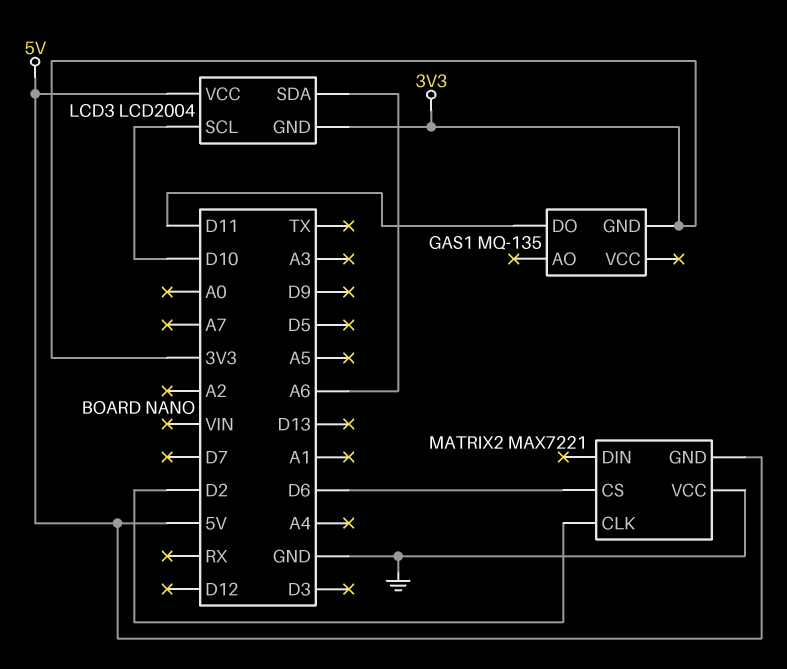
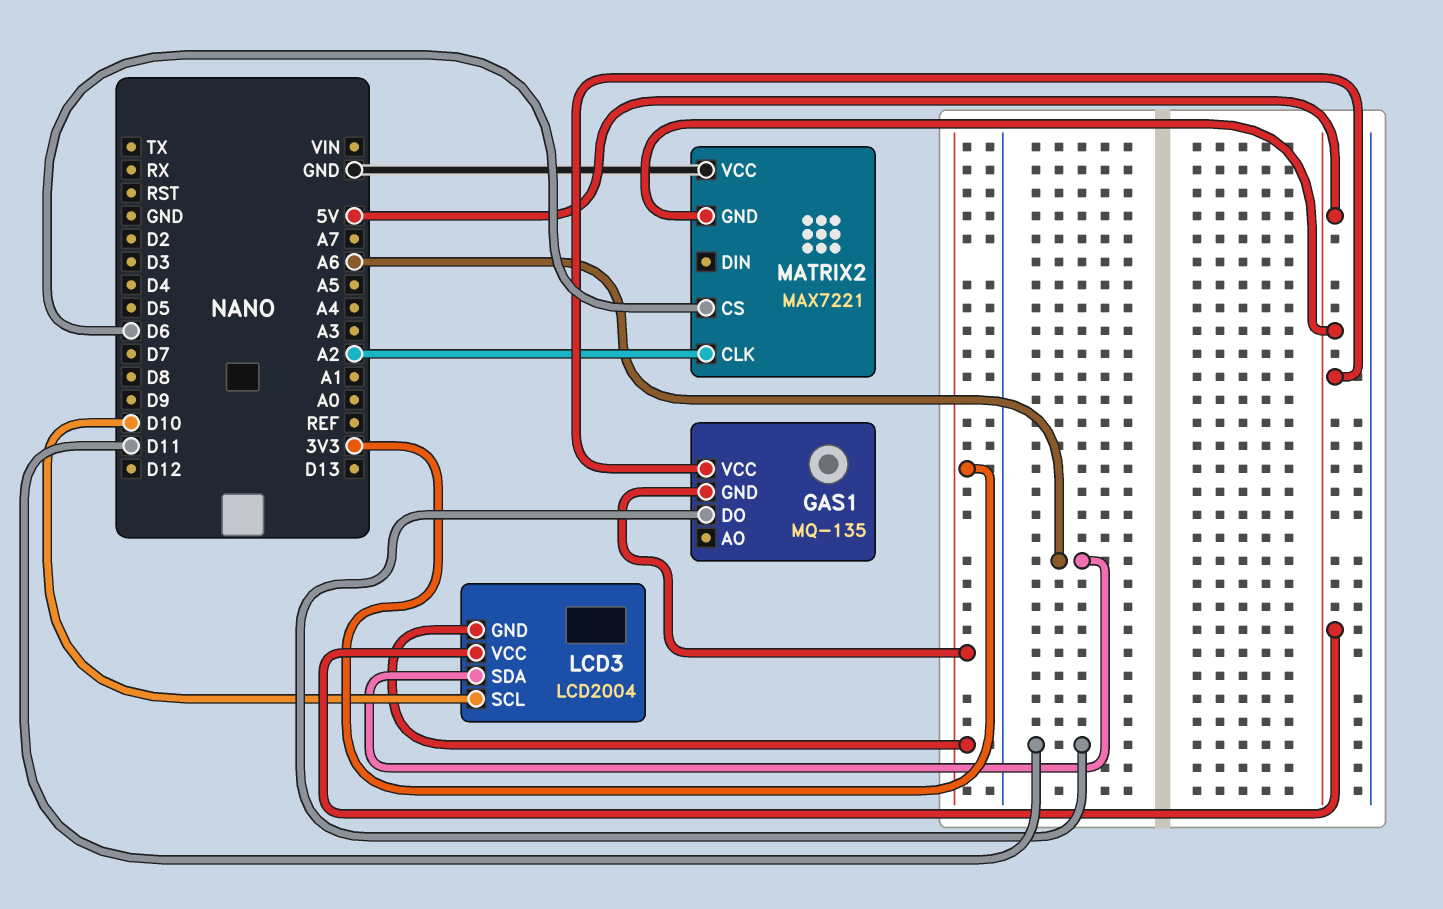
GAS1 pin VCC: none -> 5V
MATRIX2 pin CLK: D2 -> A2

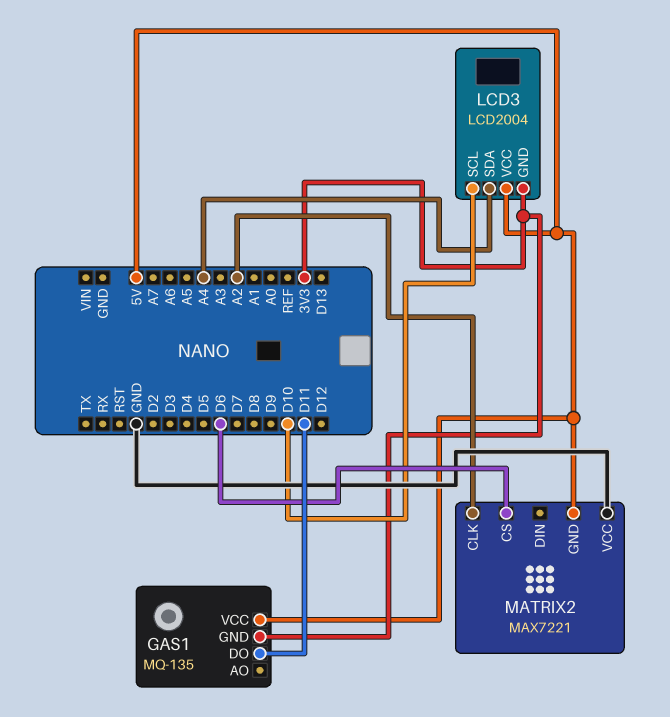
LCD3 pin SDA: A6 -> A4

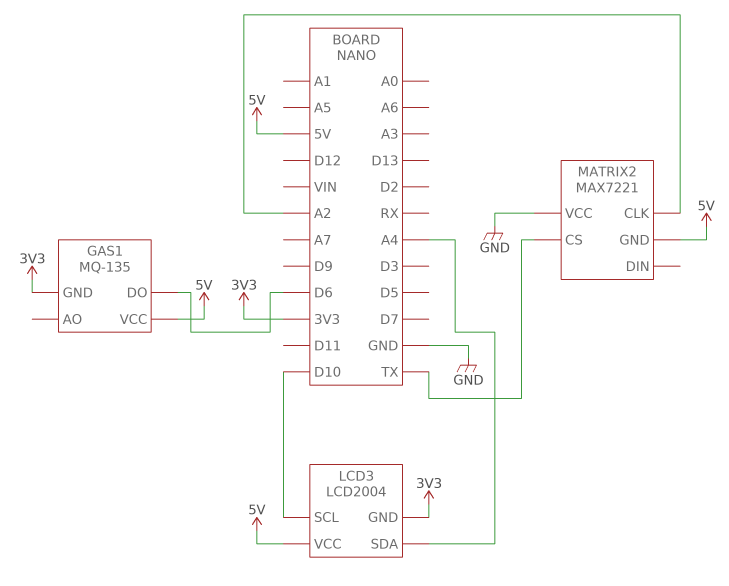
GAS1 pin DO: D11 -> D6
MATRIX2 pin CS: D6 -> TX

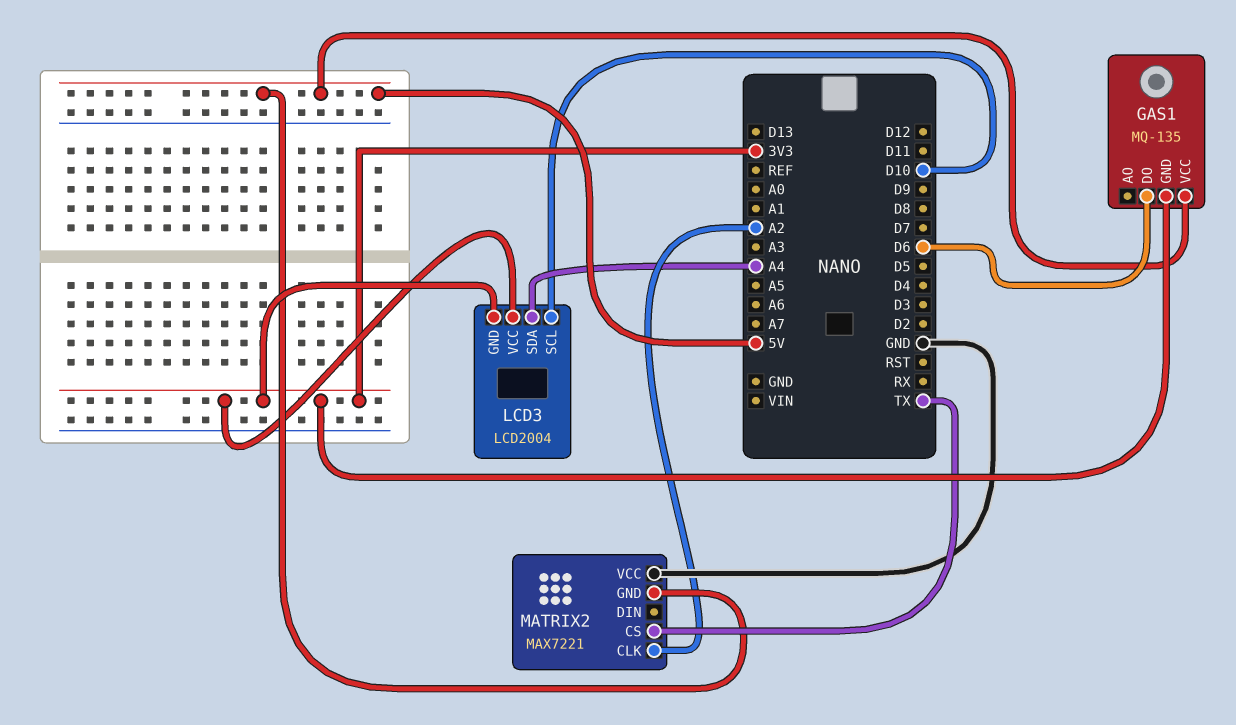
LCD3 pin VCC: 5V -> 3V3

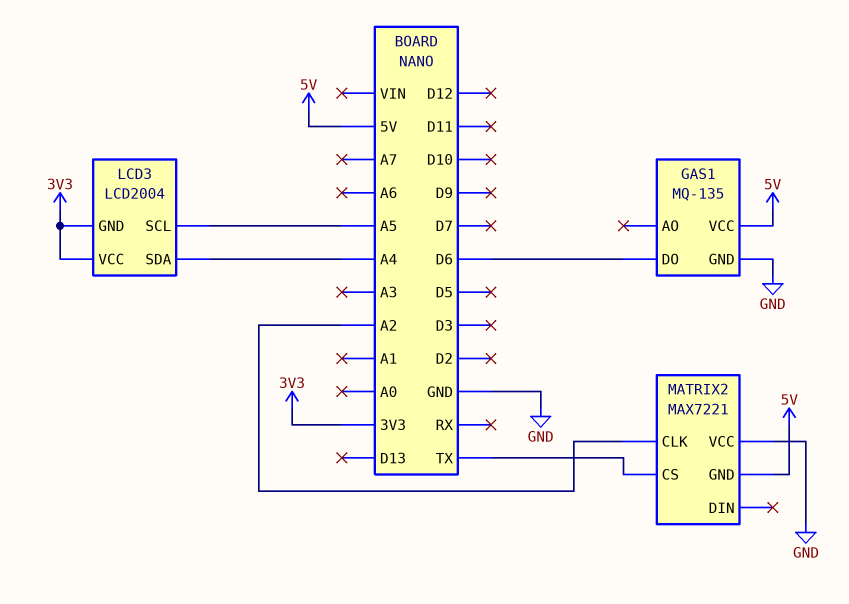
GAS1 pin GND: 3V3 -> GND
LCD3 pin SCL: D10 -> A5

